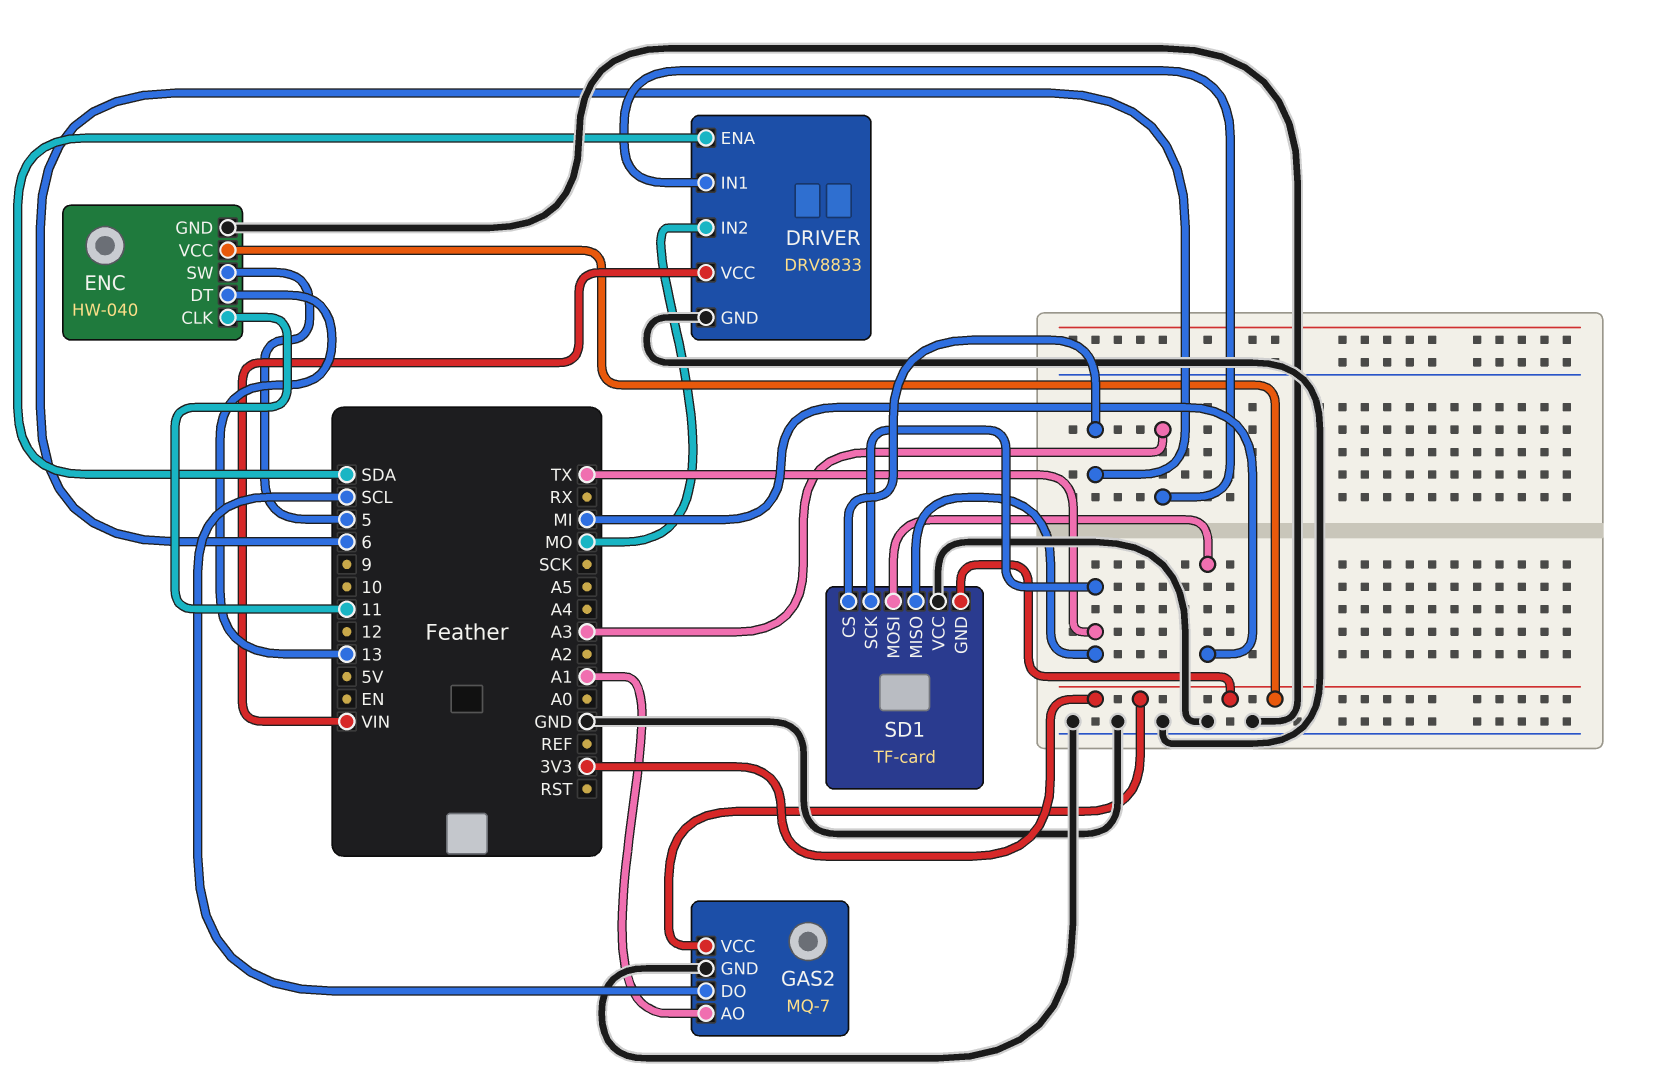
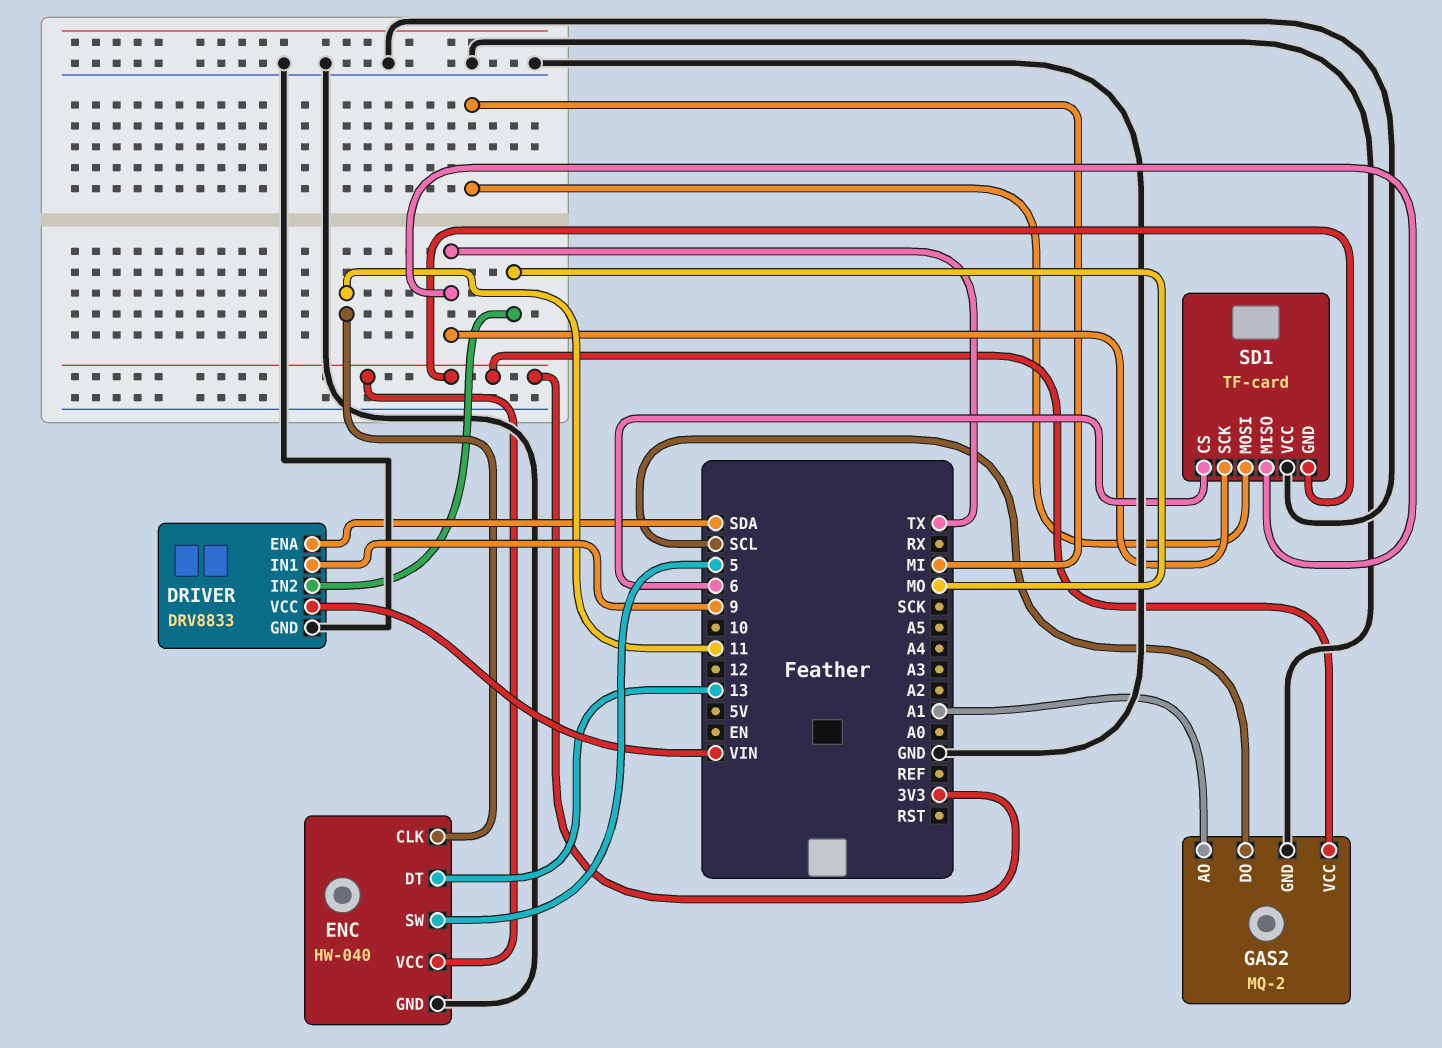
DRIVER pin IN1: A3 -> 9
GAS2: MQ-7 -> MQ-2

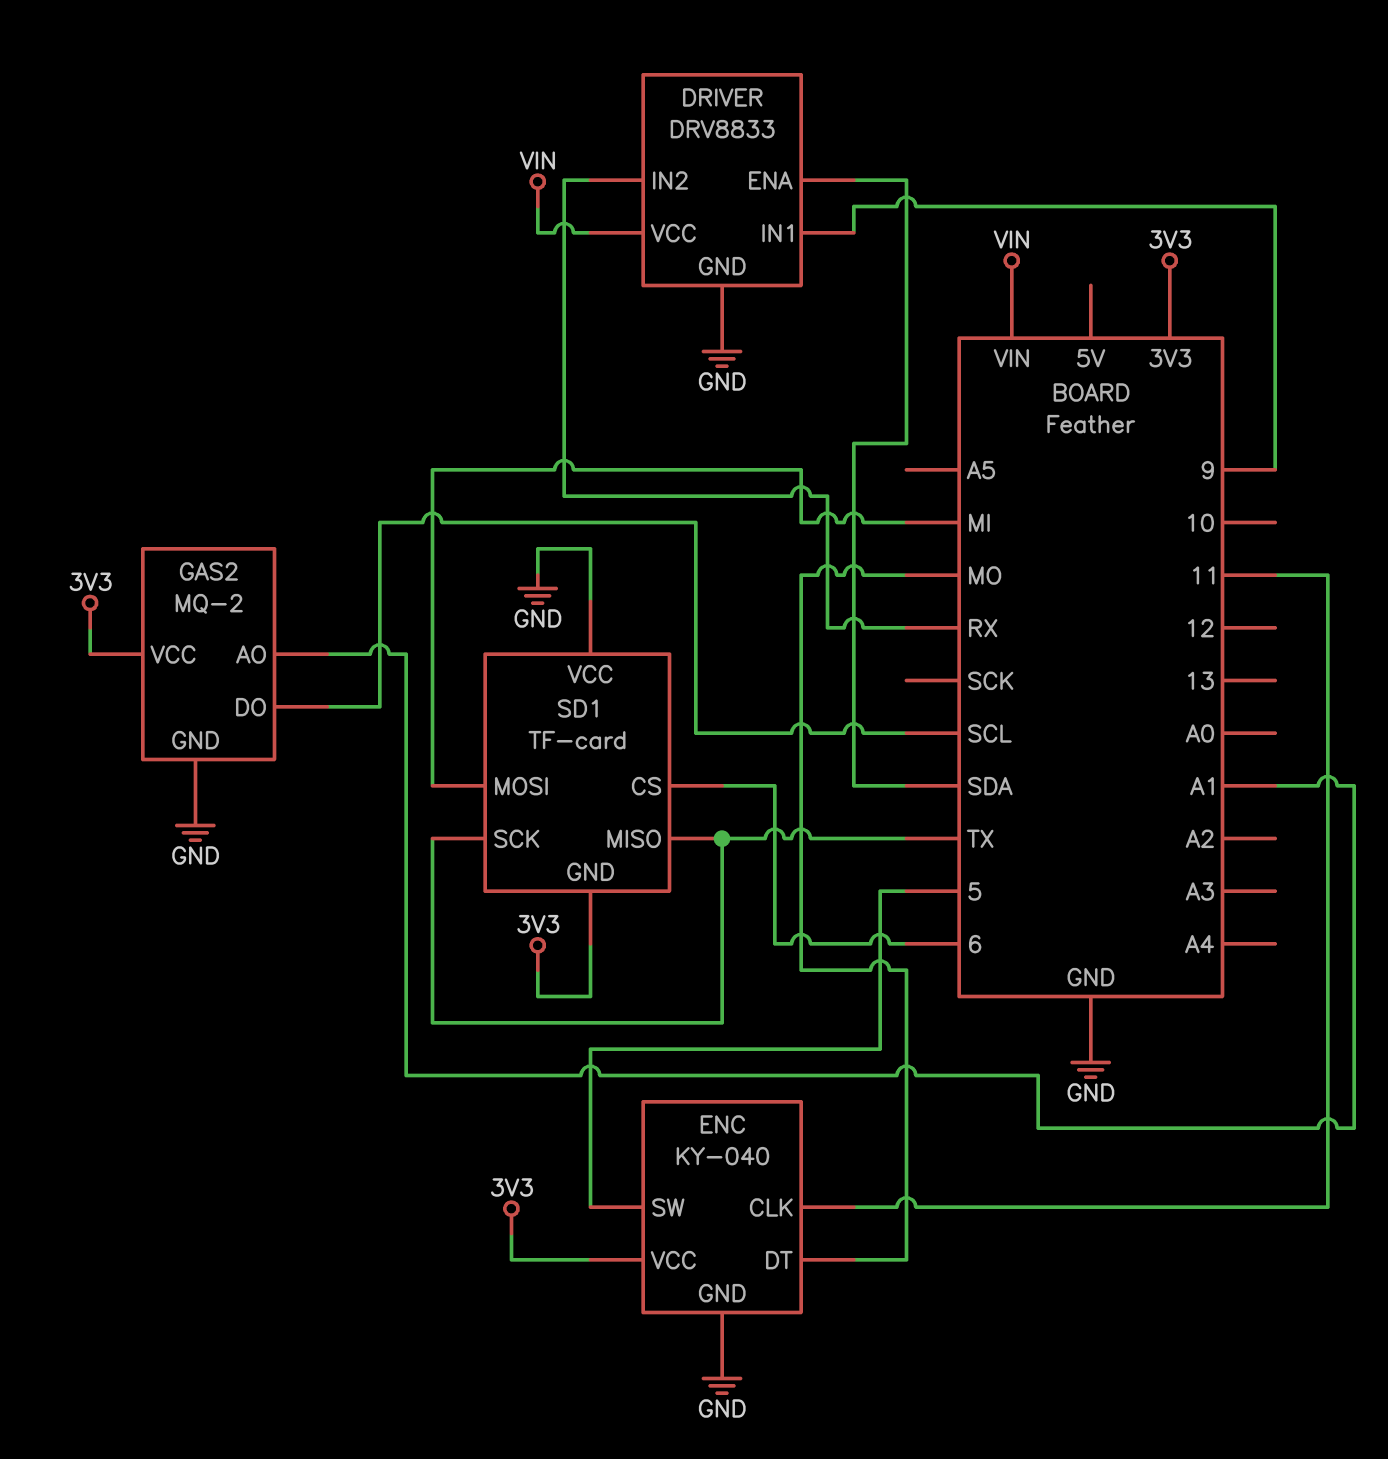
DRIVER pin IN2: MO -> RX
ENC: HW-040 -> KY-040
ENC pin DT: 13 -> MO

